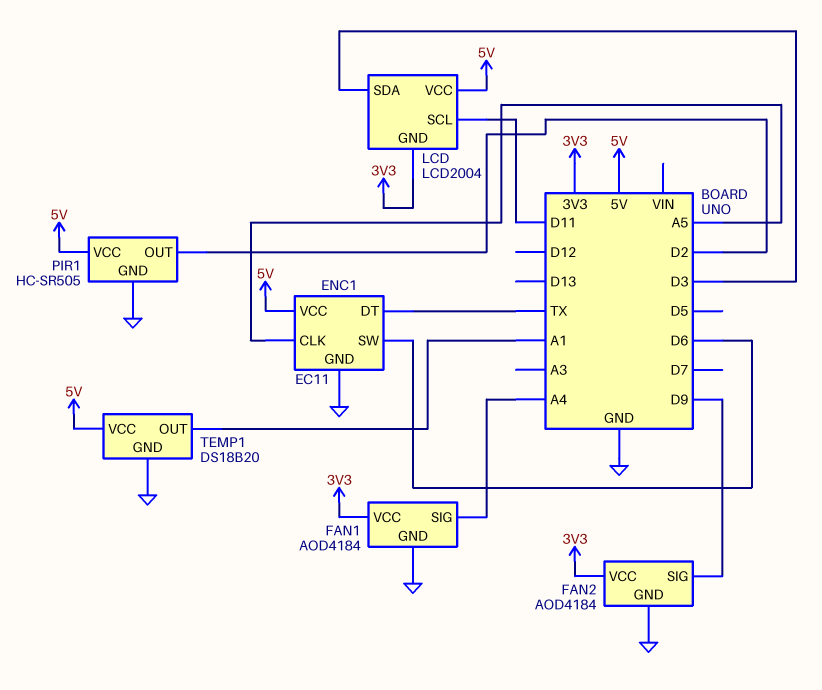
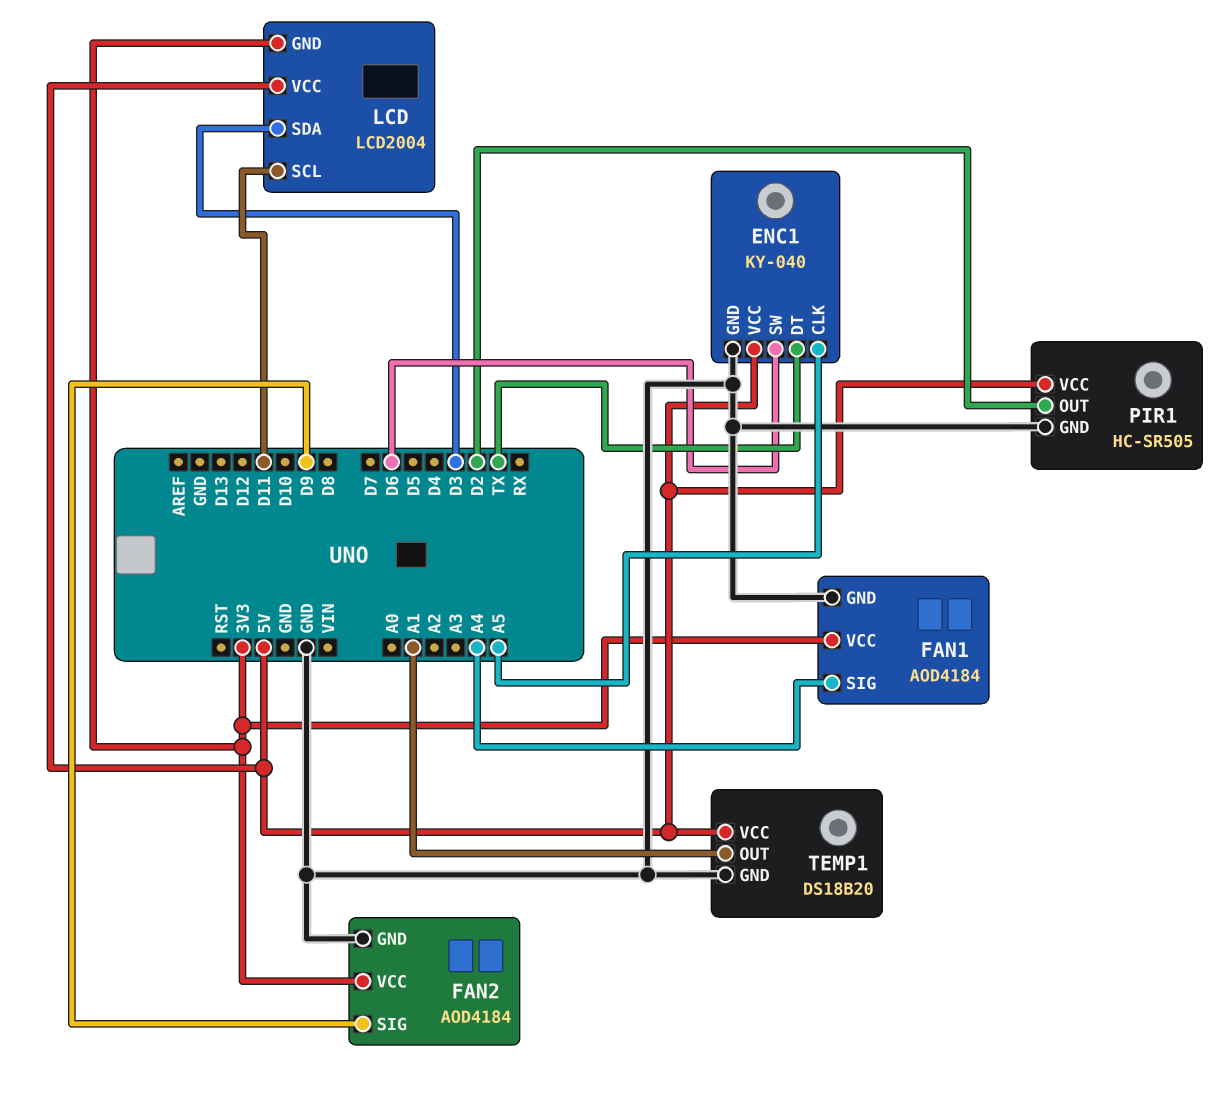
ENC1: EC11 -> KY-040

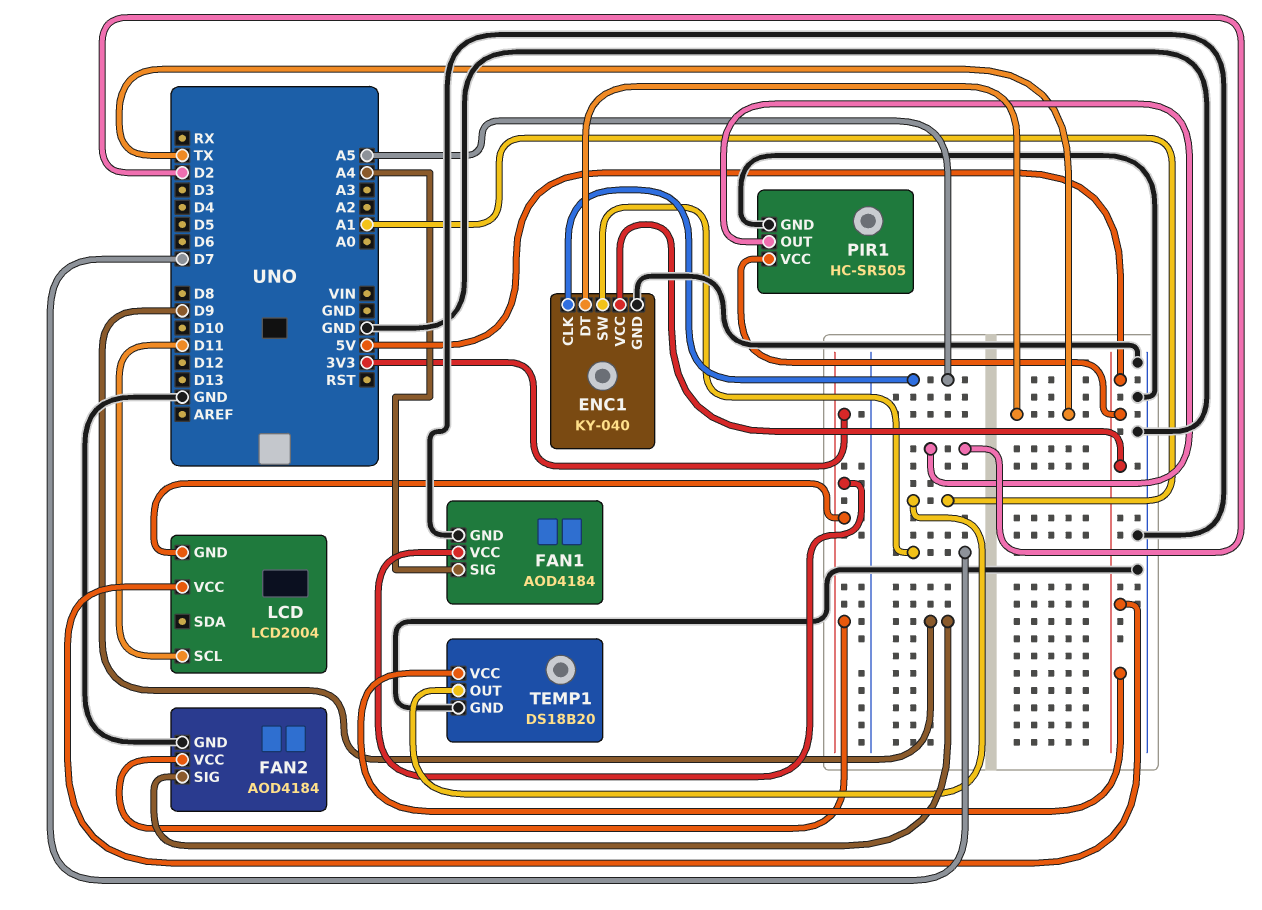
ENC1 pin SW: D6 -> D7
LCD pin SDA: D3 -> none

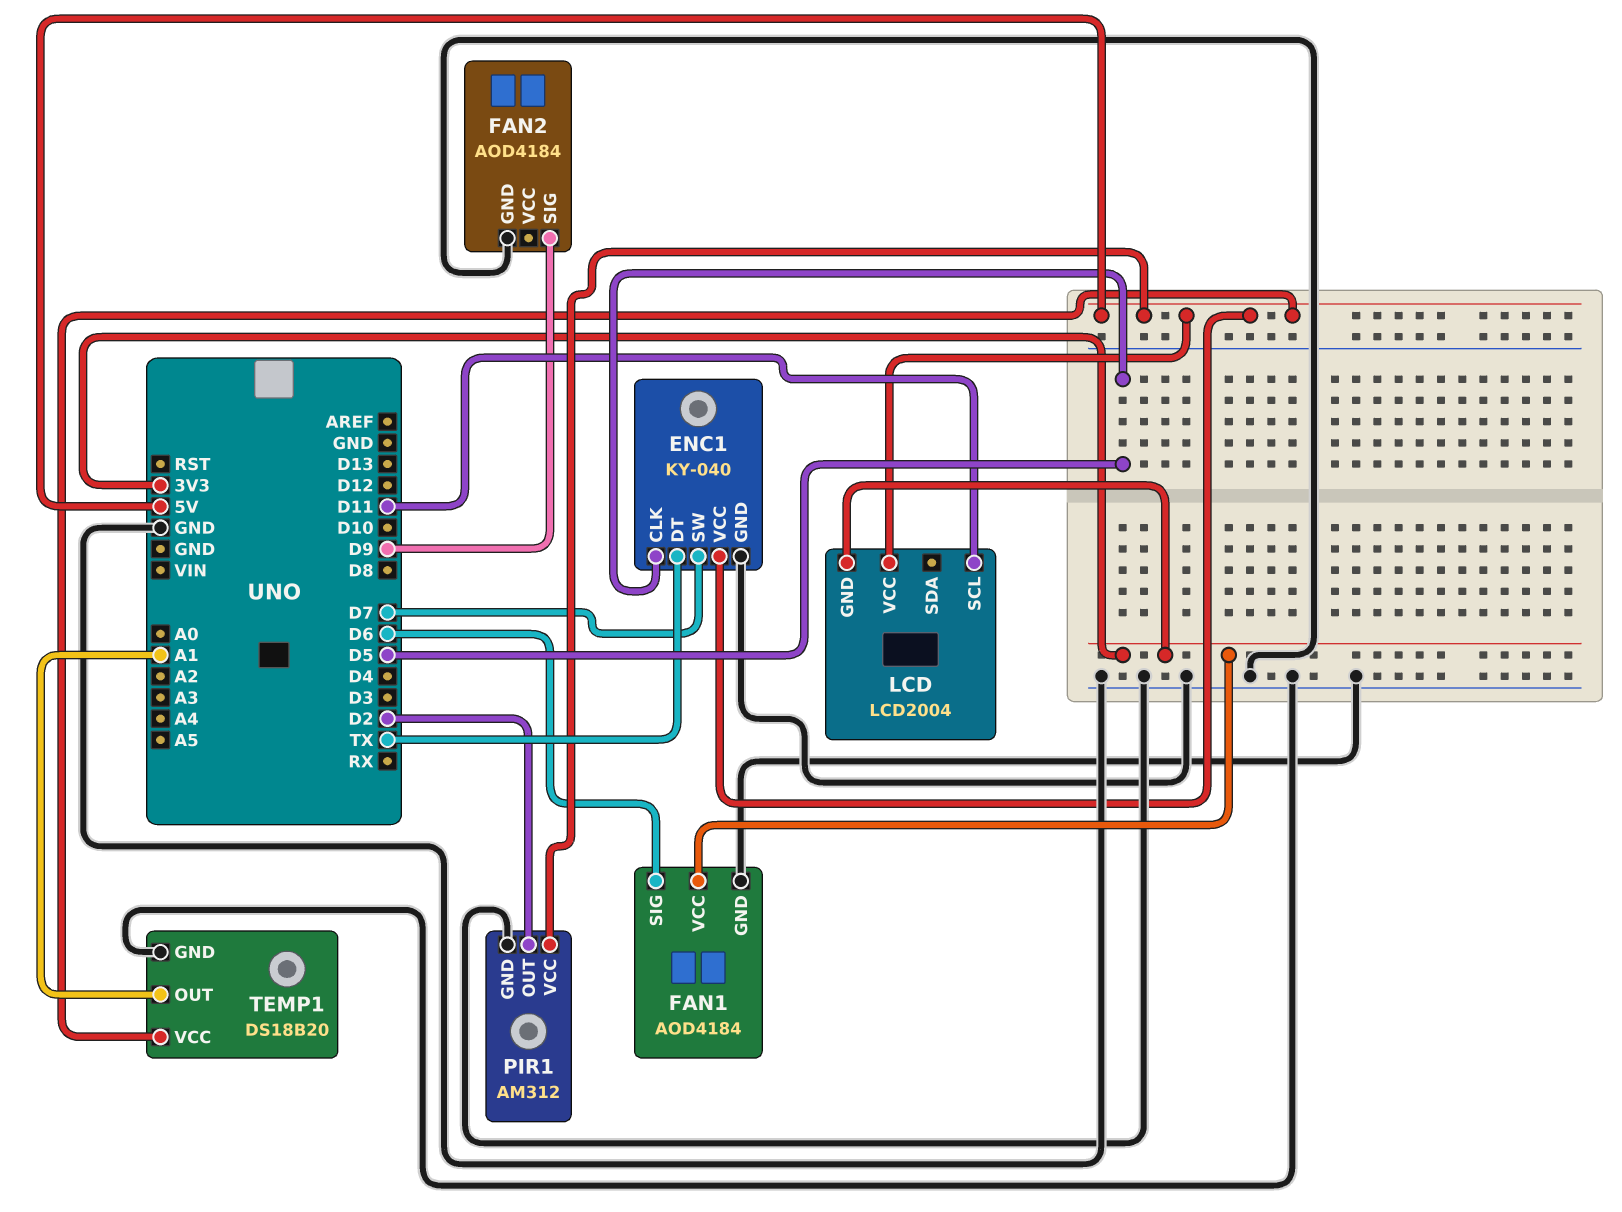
ENC1 pin CLK: A5 -> D5
FAN1 pin SIG: A4 -> D6
FAN2 pin VCC: 3V3 -> none
PIR1: HC-SR505 -> AM312

